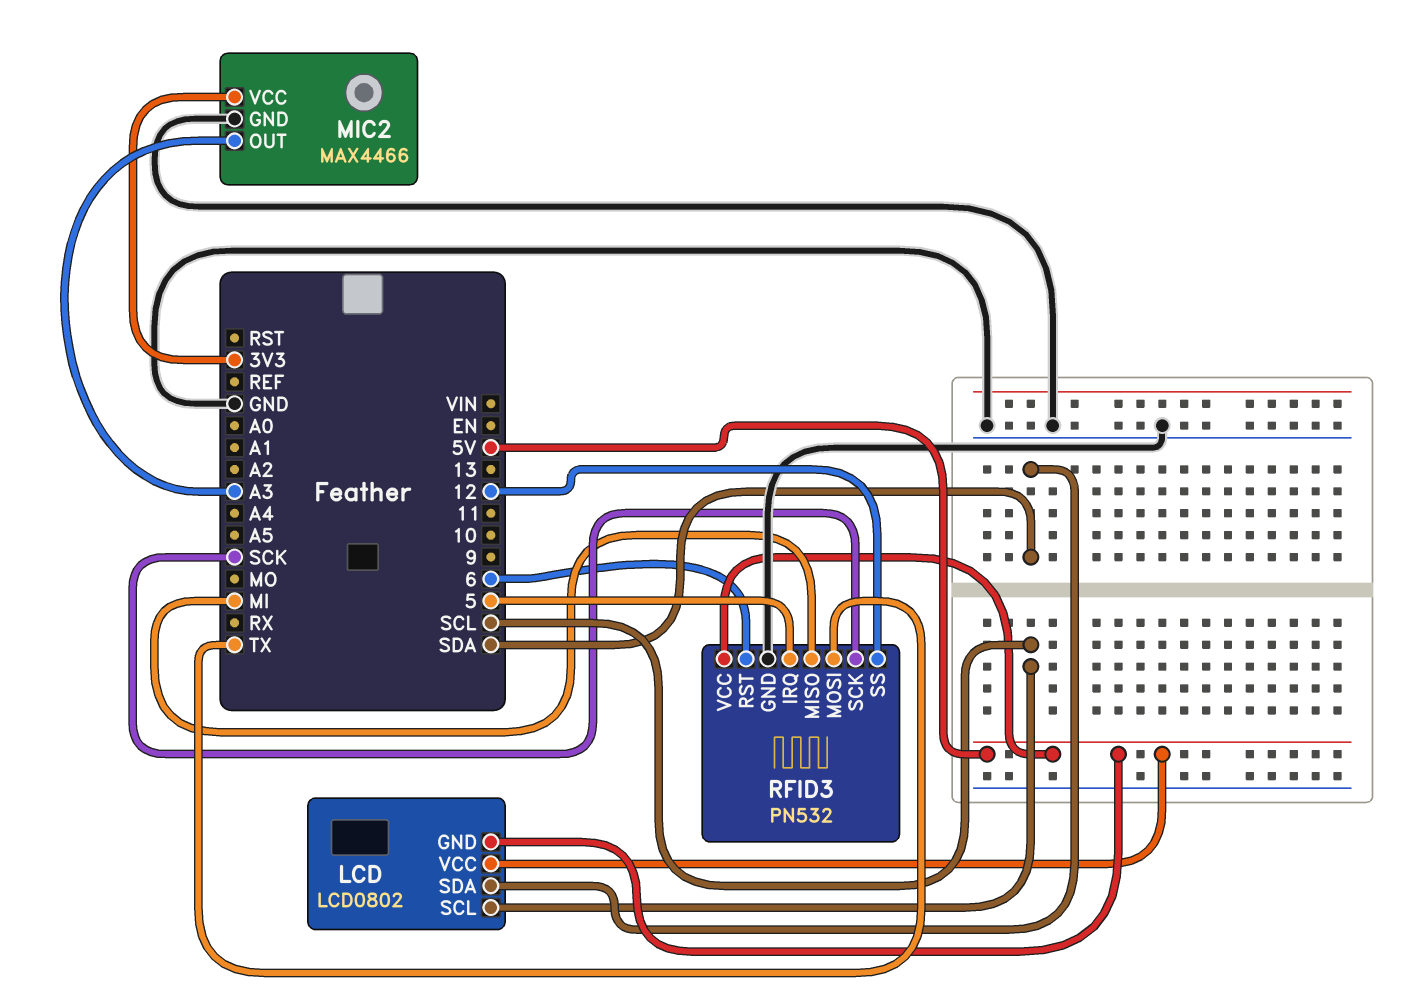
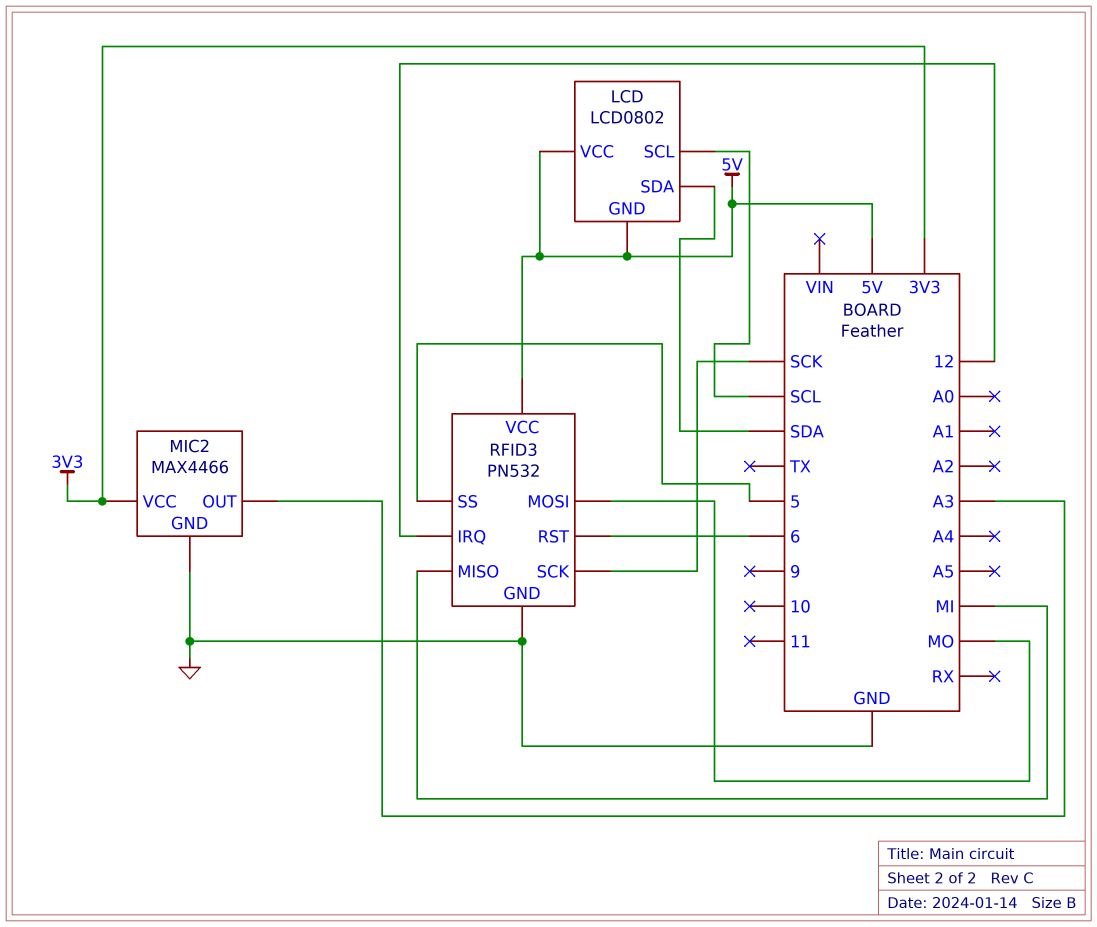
RFID3 pin IRQ: 5 -> 12
RFID3 pin MOSI: TX -> MO
RFID3 pin SS: 12 -> 5

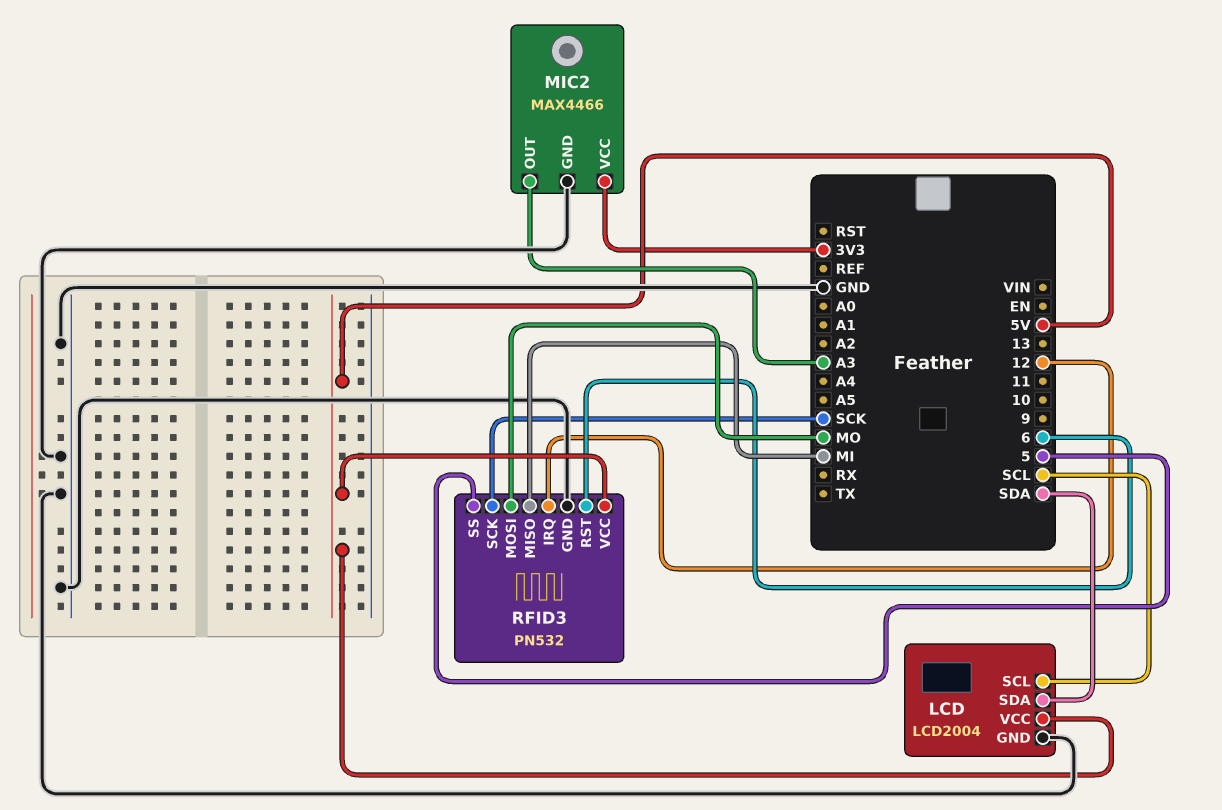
LCD: LCD0802 -> LCD2004
LCD pin GND: 5V -> GND

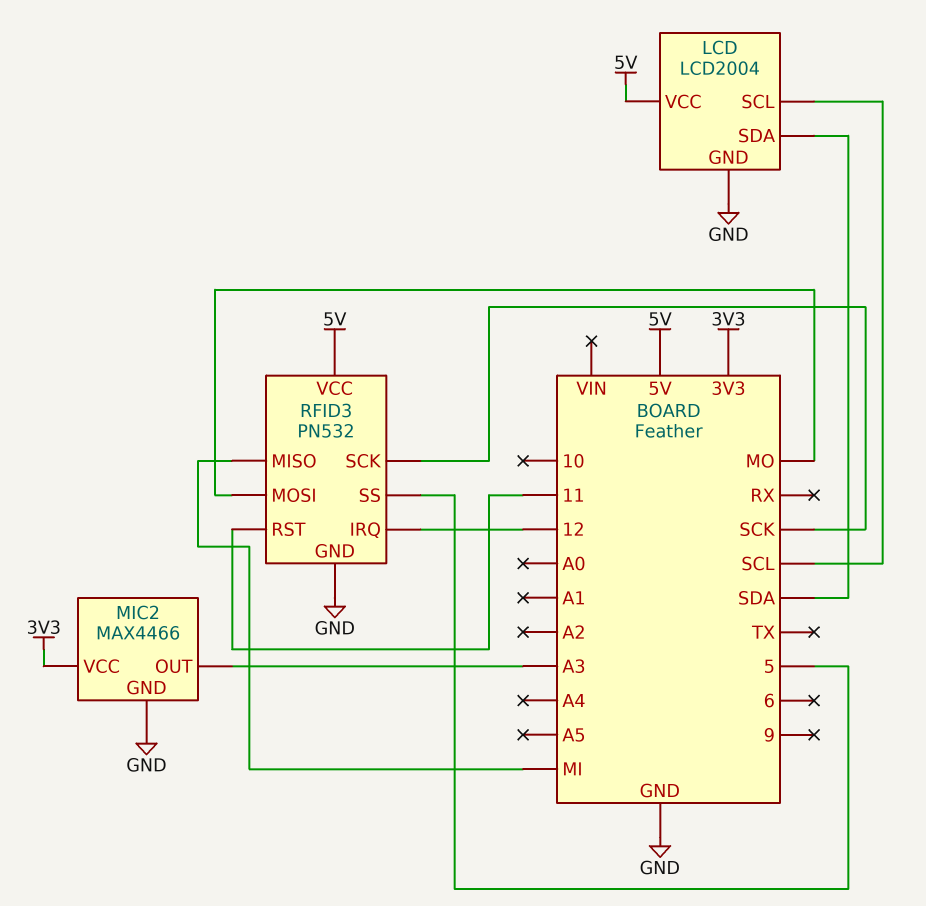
RFID3 pin RST: 6 -> 11

